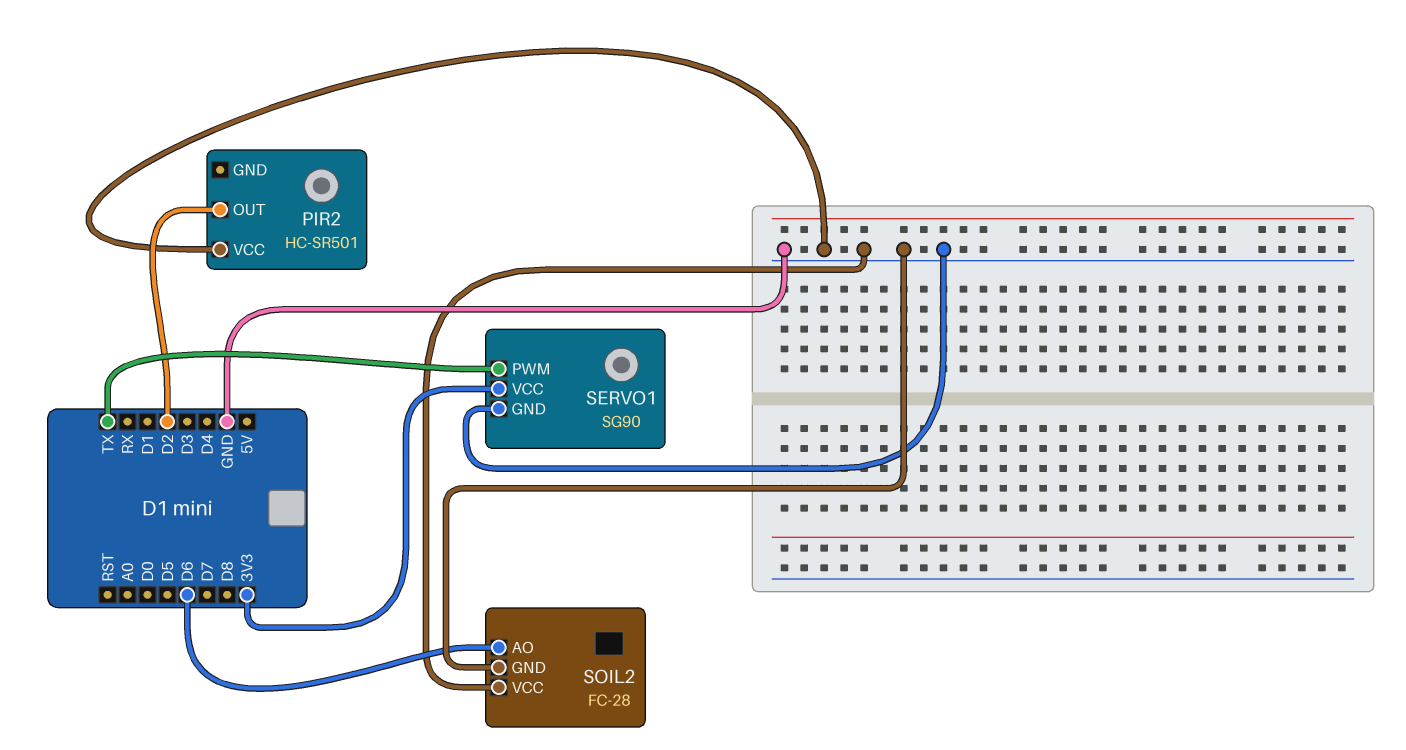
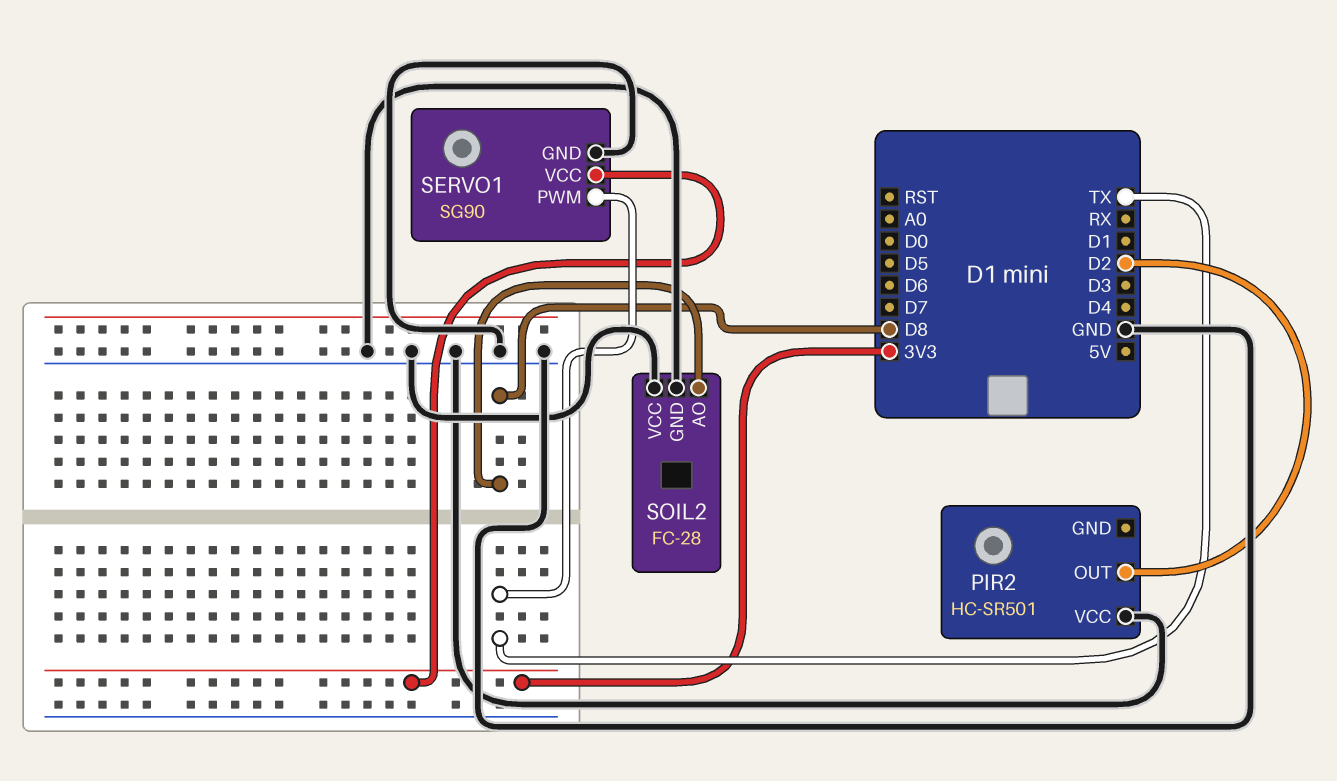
SOIL2 pin AO: D6 -> D8

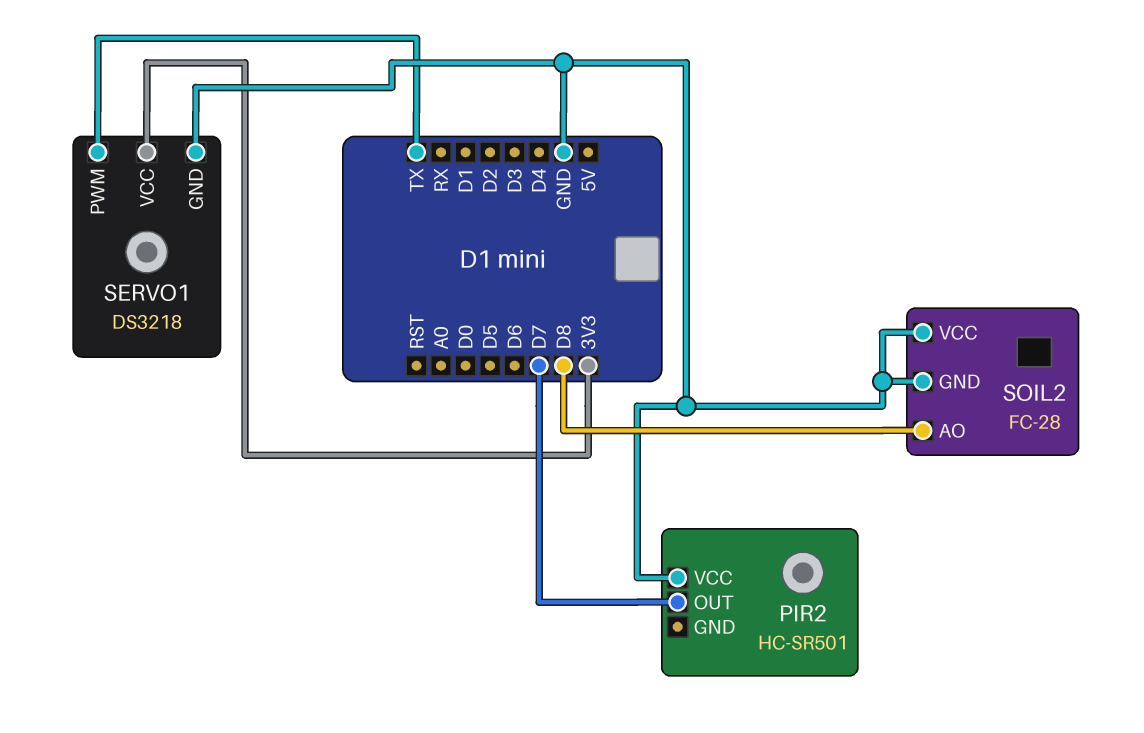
PIR2 pin OUT: D2 -> D7
SERVO1: SG90 -> DS3218

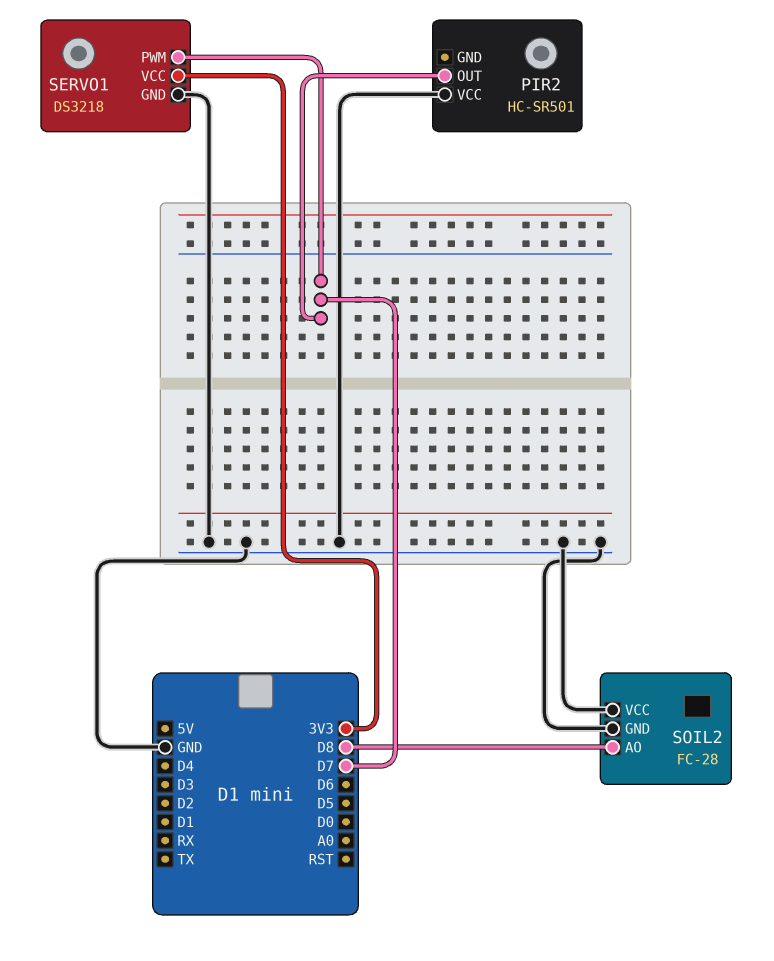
SERVO1 pin PWM: TX -> D7

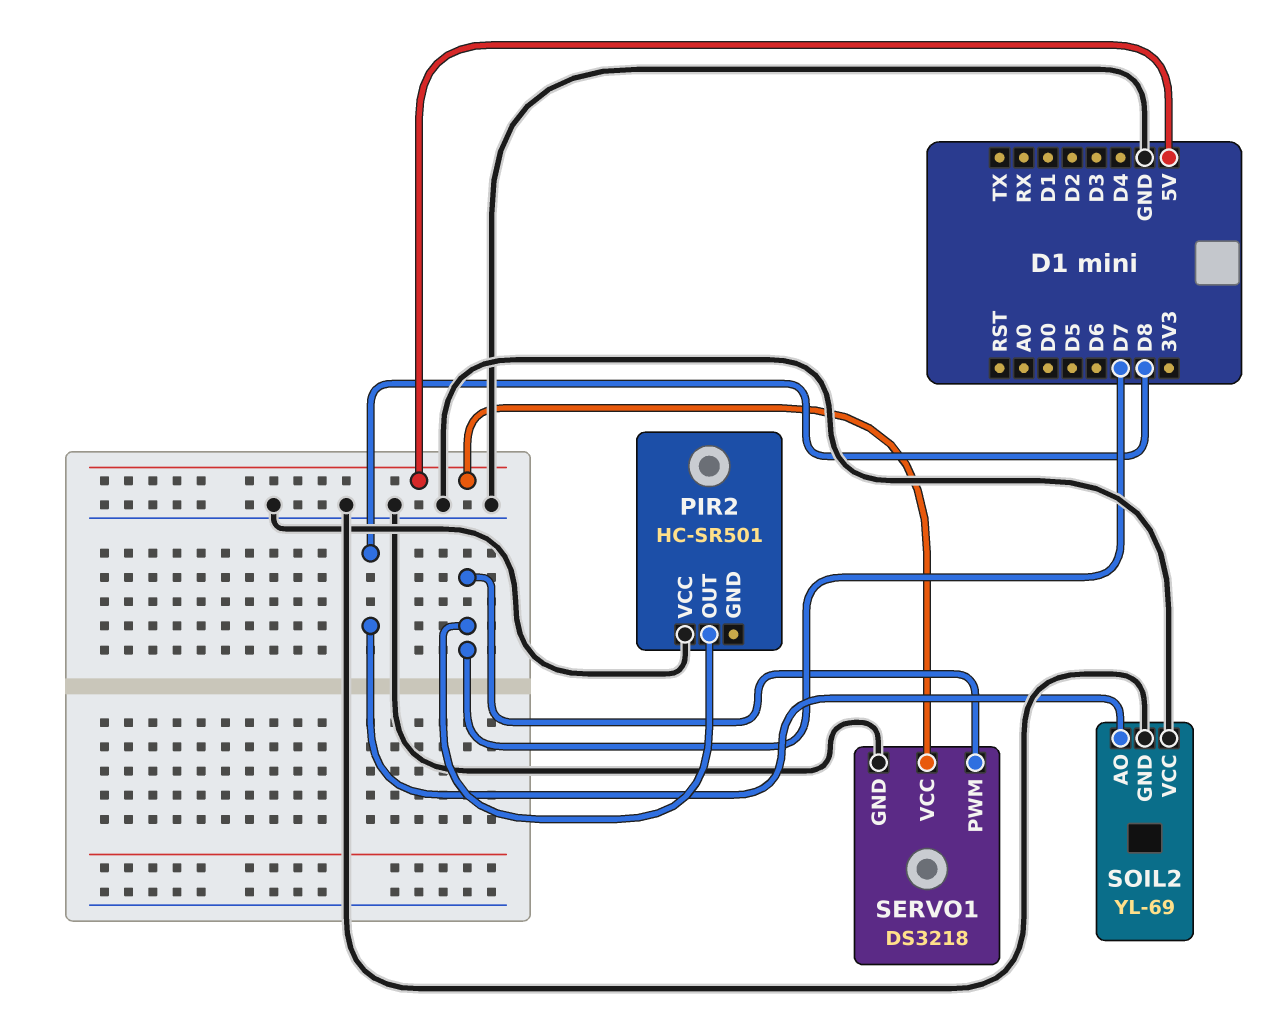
SERVO1 pin VCC: 3V3 -> 5V
SOIL2: FC-28 -> YL-69

